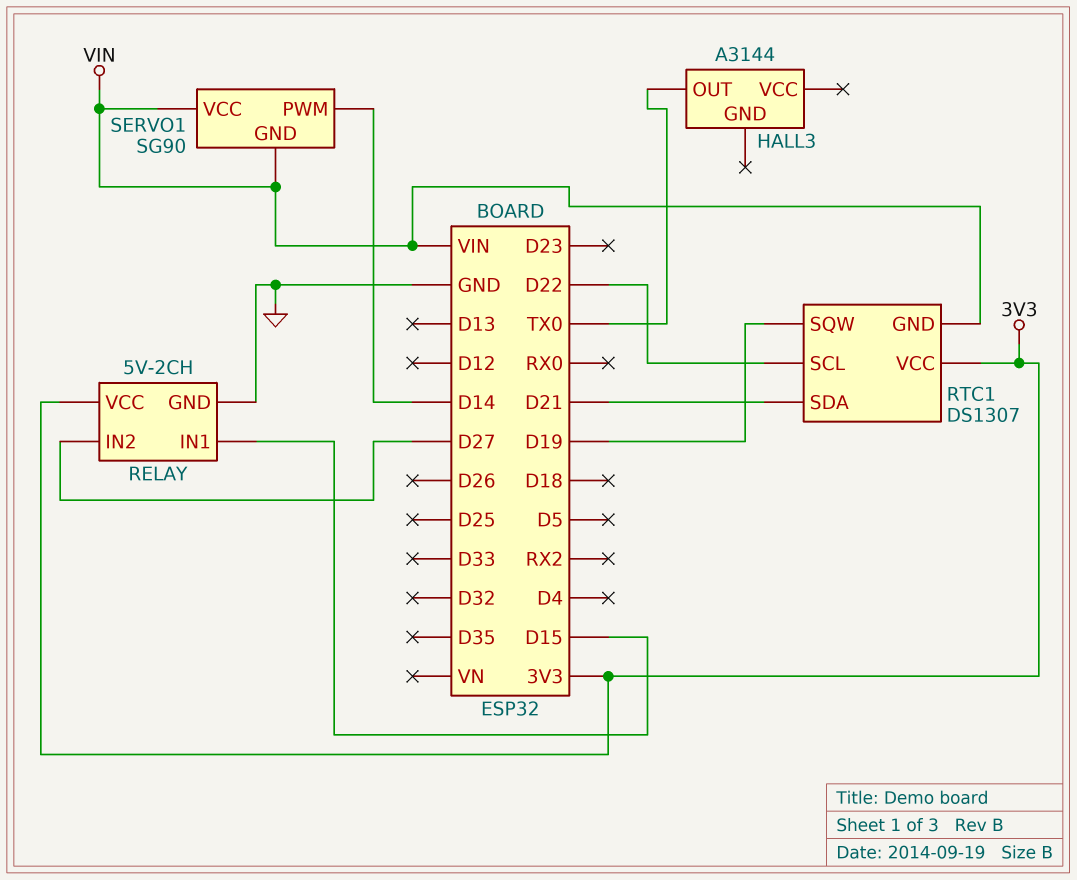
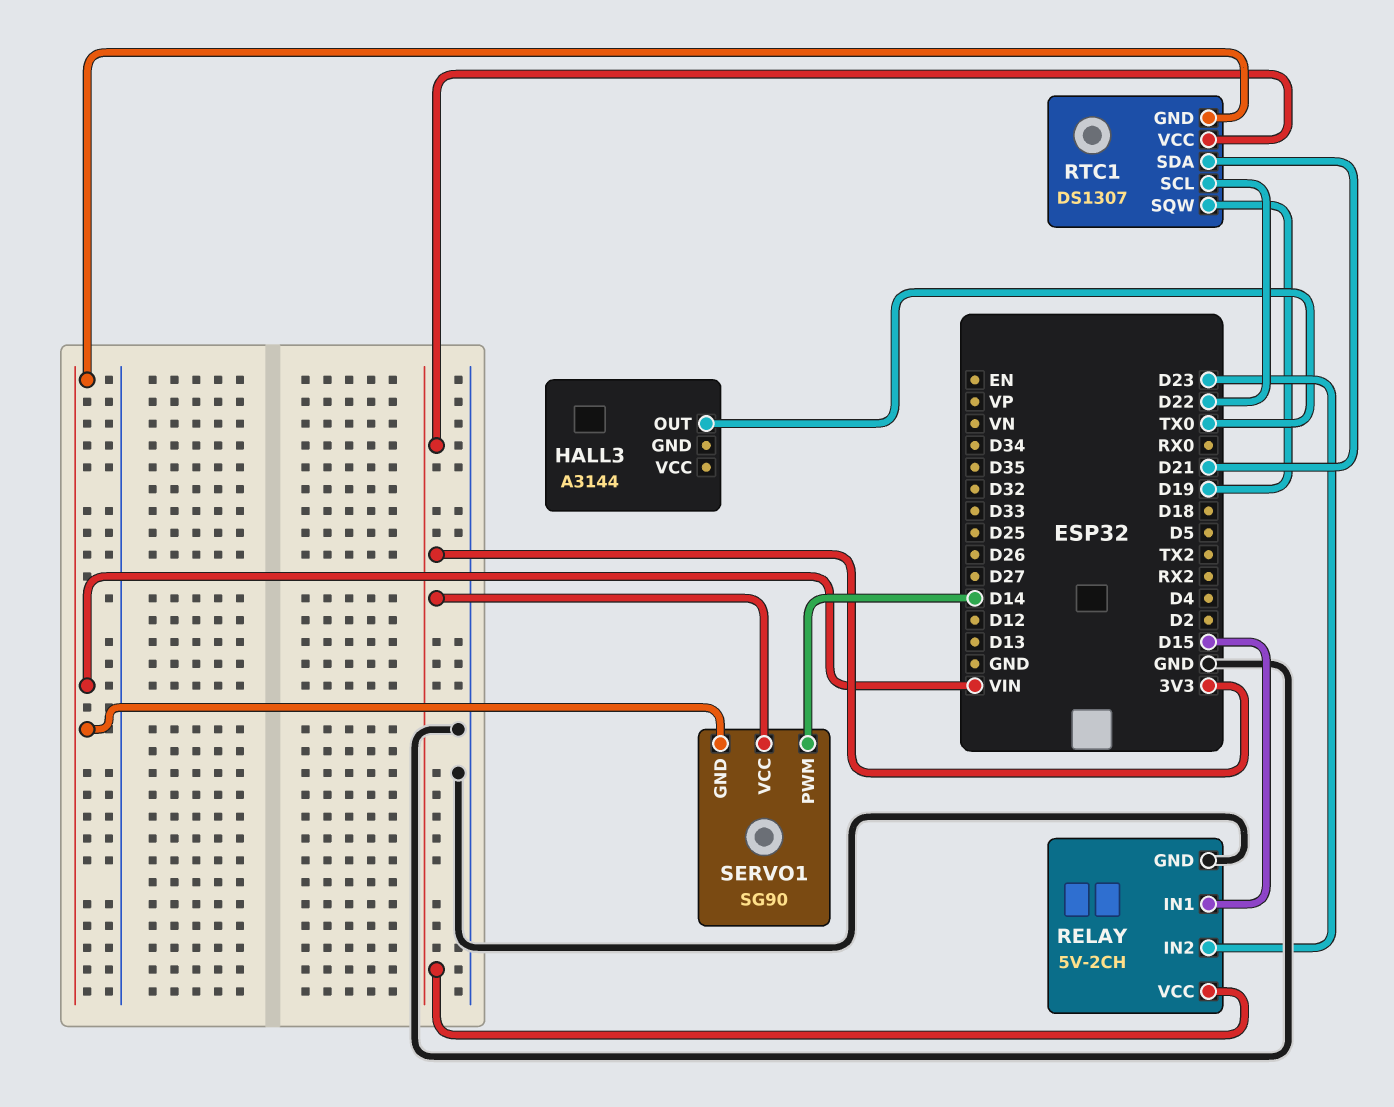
RELAY pin IN2: D27 -> D23
SERVO1 pin VCC: VIN -> 3V3

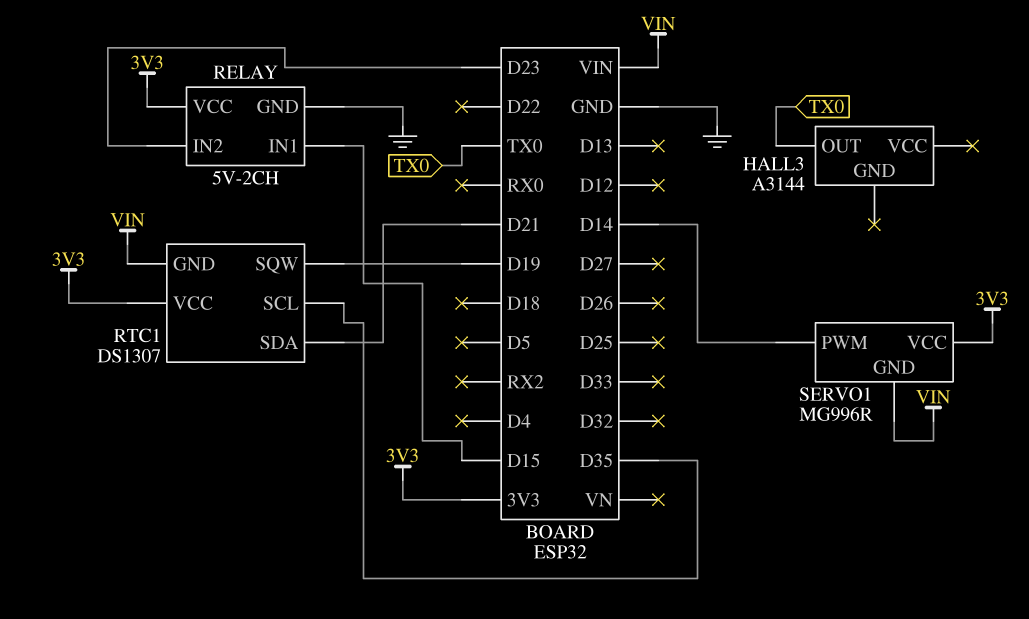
RTC1 pin SCL: D22 -> D35
SERVO1: SG90 -> MG996R

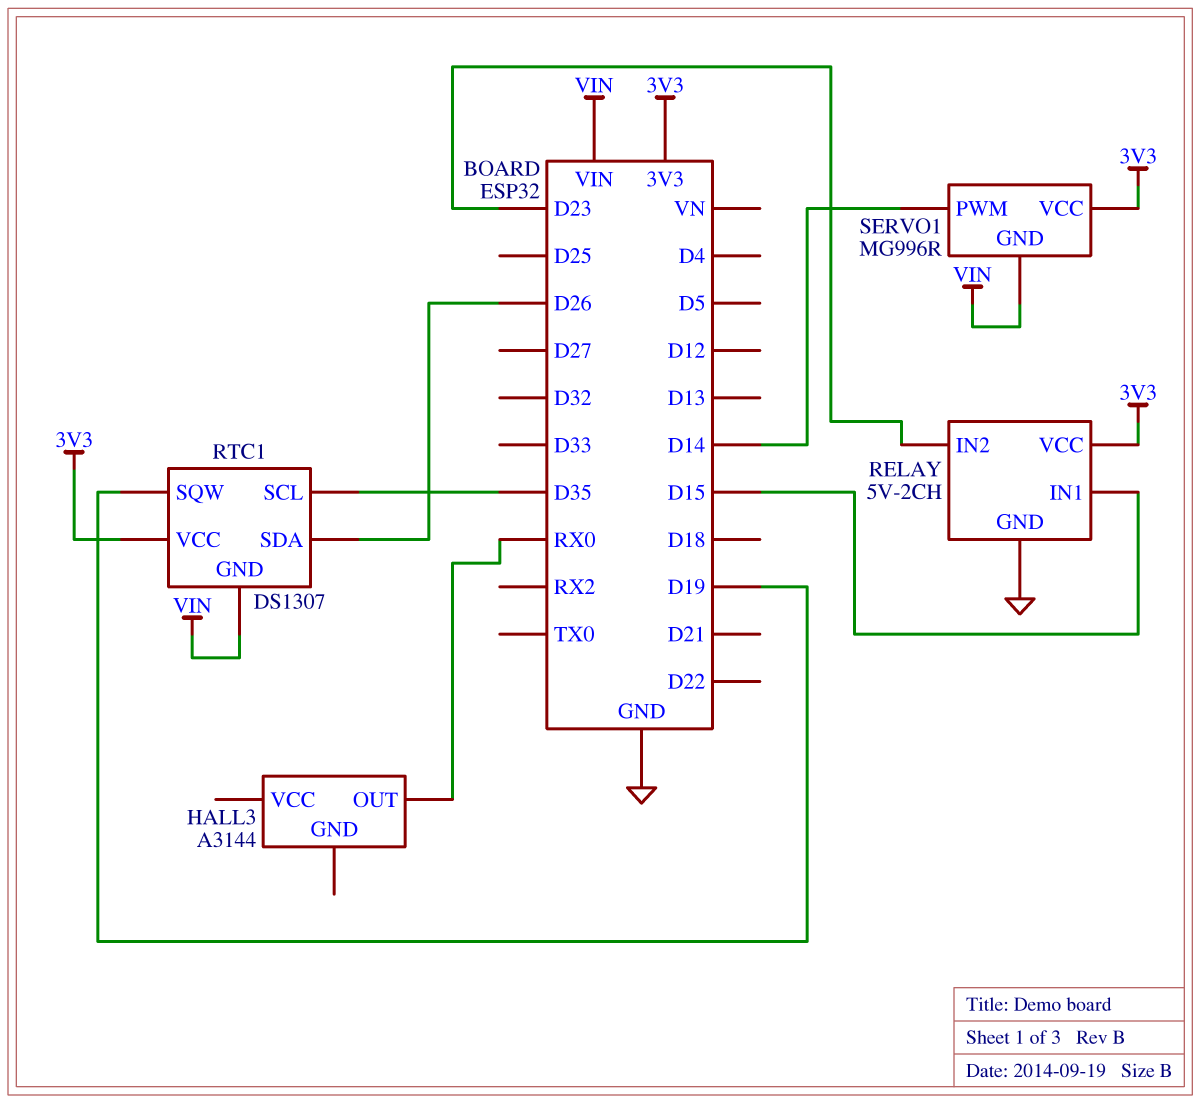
HALL3 pin OUT: TX0 -> RX0
RTC1 pin SDA: D21 -> D26

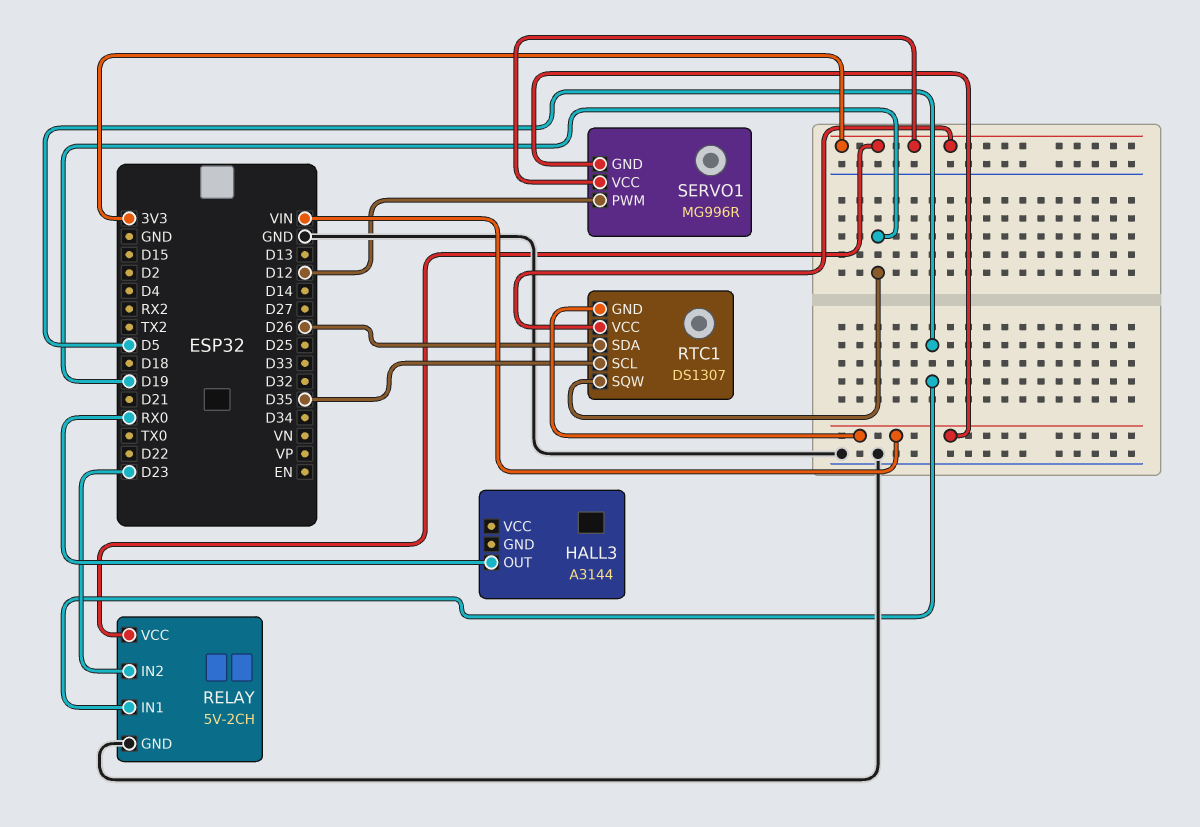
RELAY pin IN1: D15 -> D5
SERVO1 pin PWM: D14 -> D12

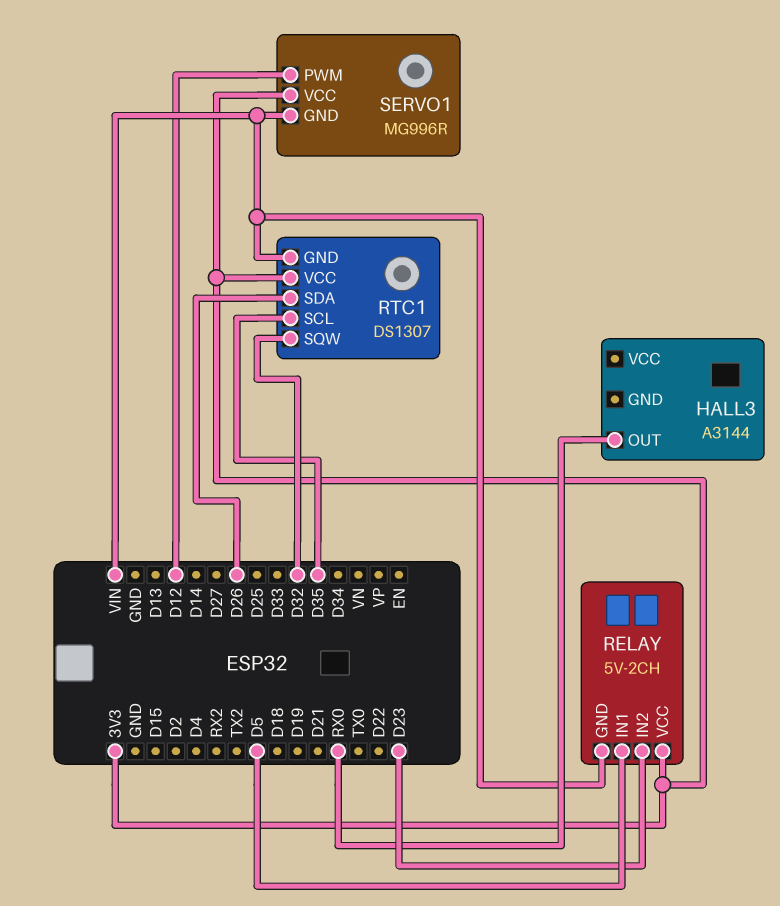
RELAY pin GND: GND -> VIN
RTC1 pin SQW: D19 -> D32

